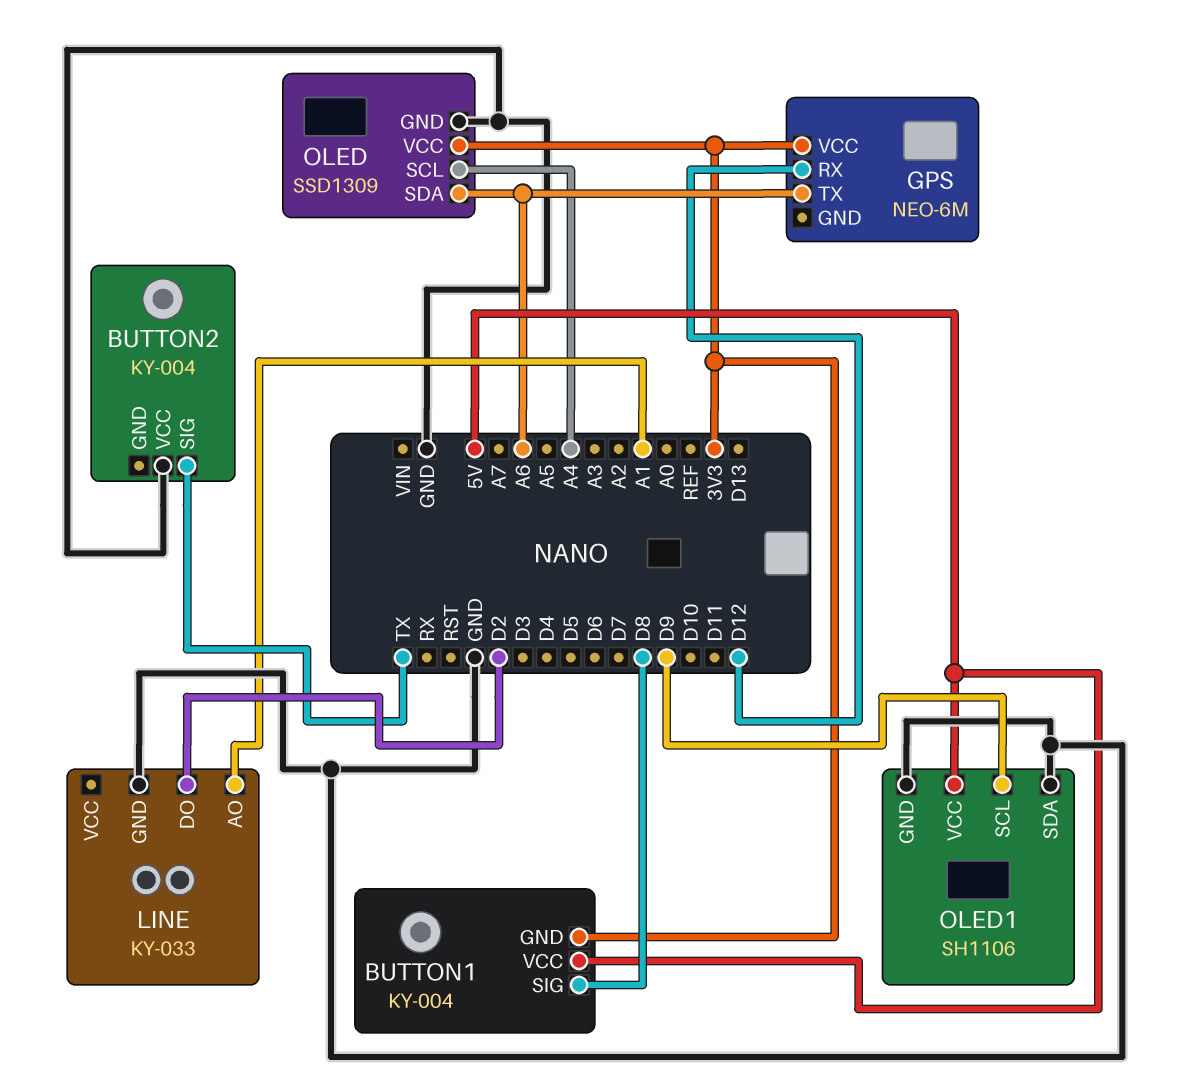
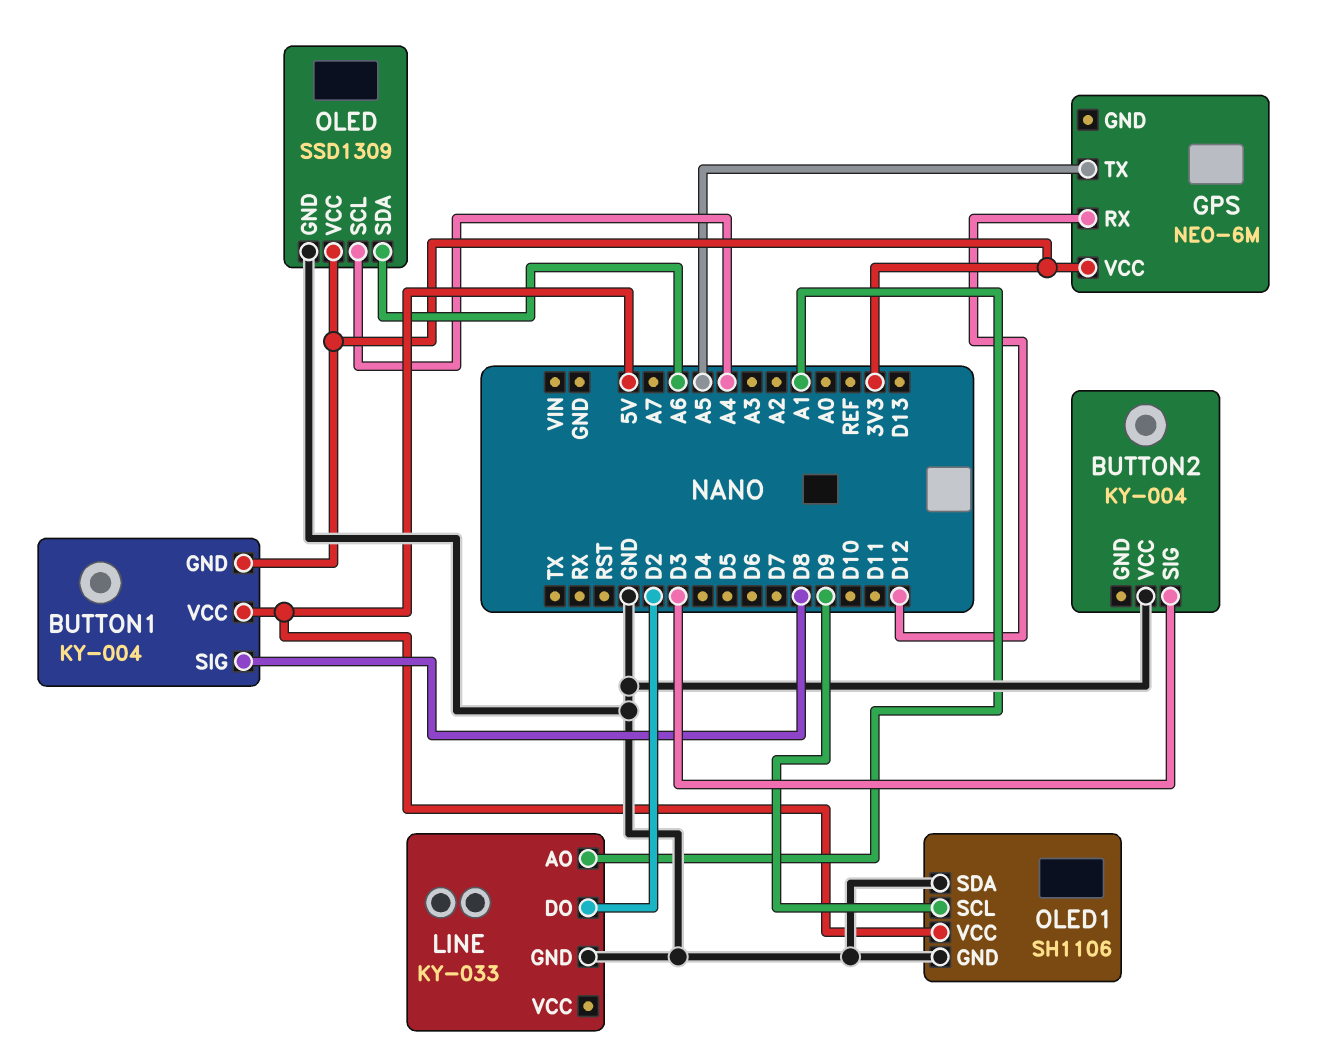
BUTTON2 pin SIG: TX -> D3
GPS pin TX: A6 -> A5

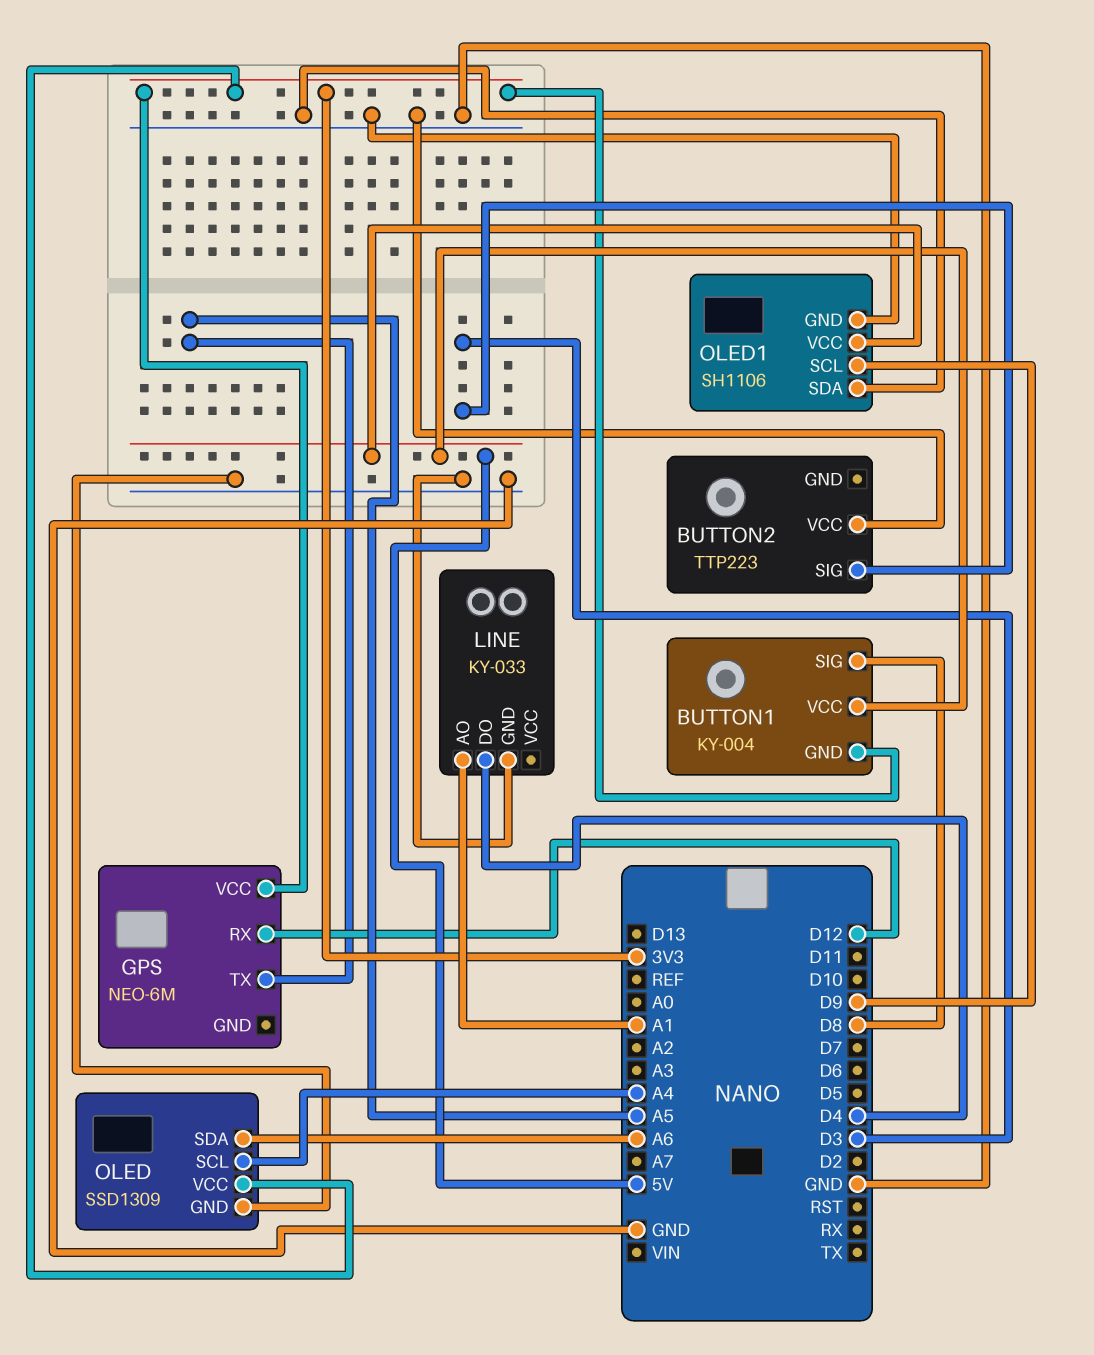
BUTTON2: KY-004 -> TTP223
LINE pin DO: D2 -> D4

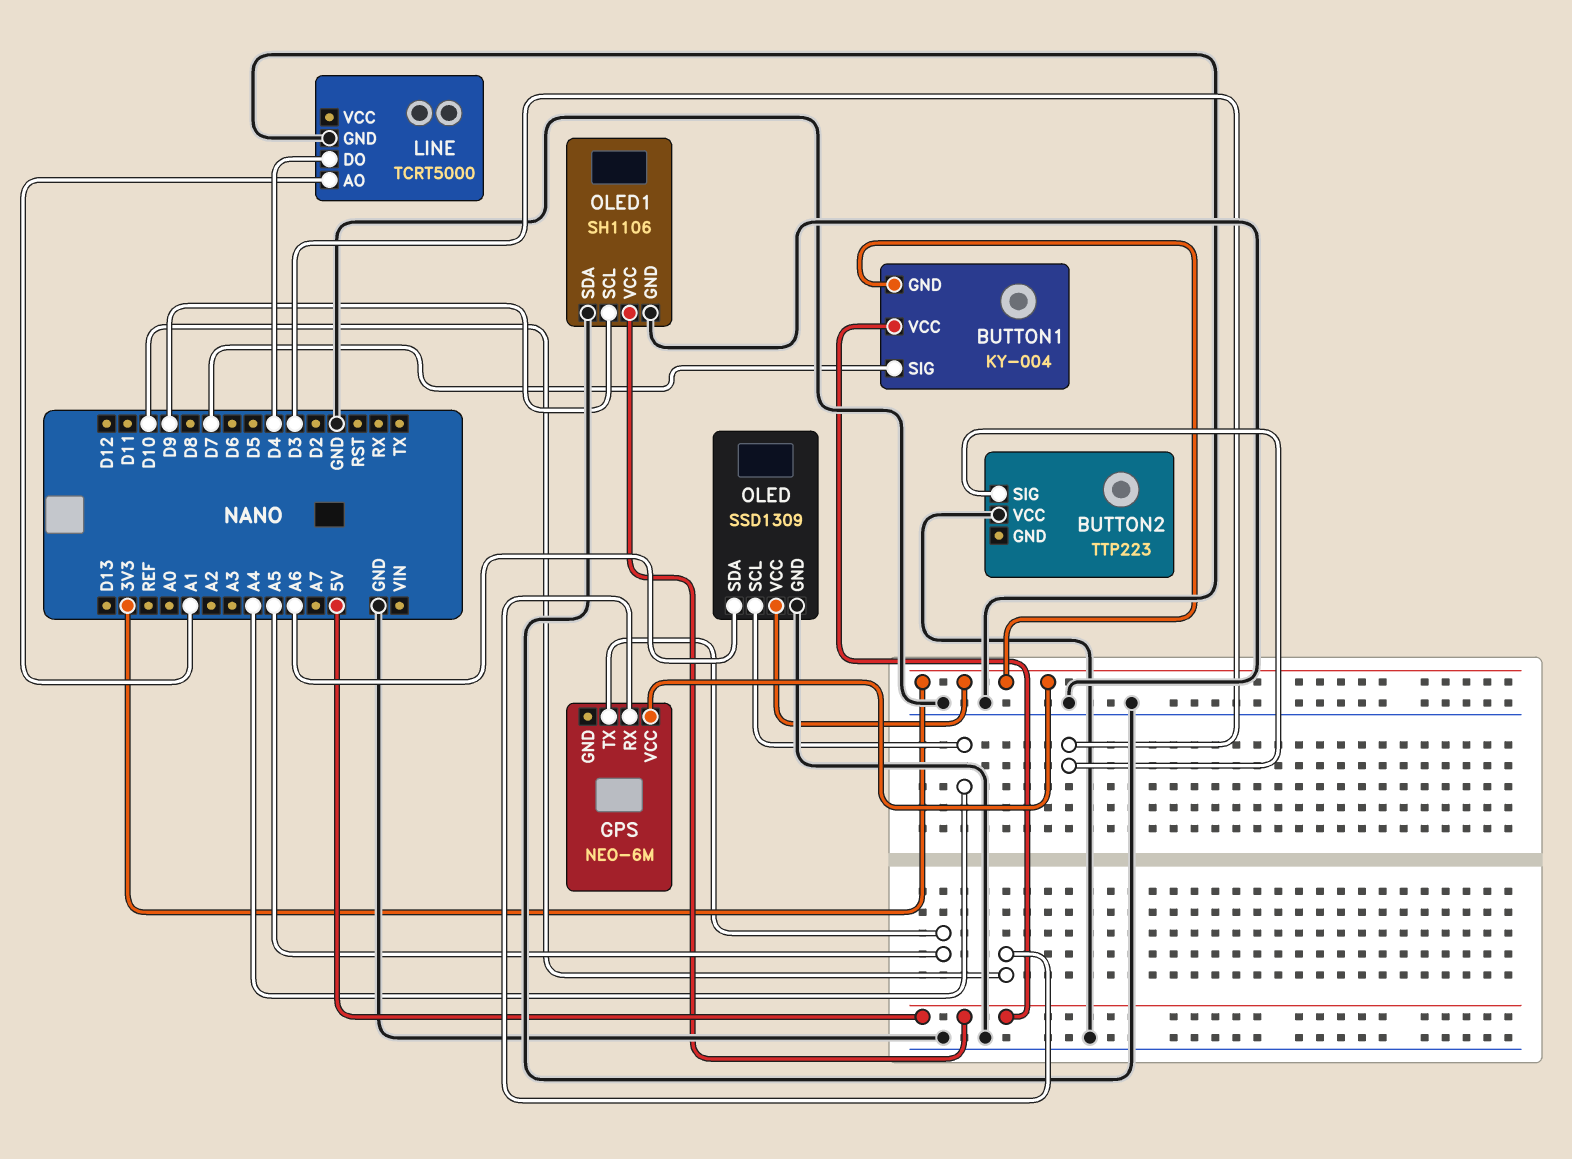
BUTTON1 pin SIG: D8 -> D7
GPS pin RX: D12 -> D10
LINE: KY-033 -> TCRT5000

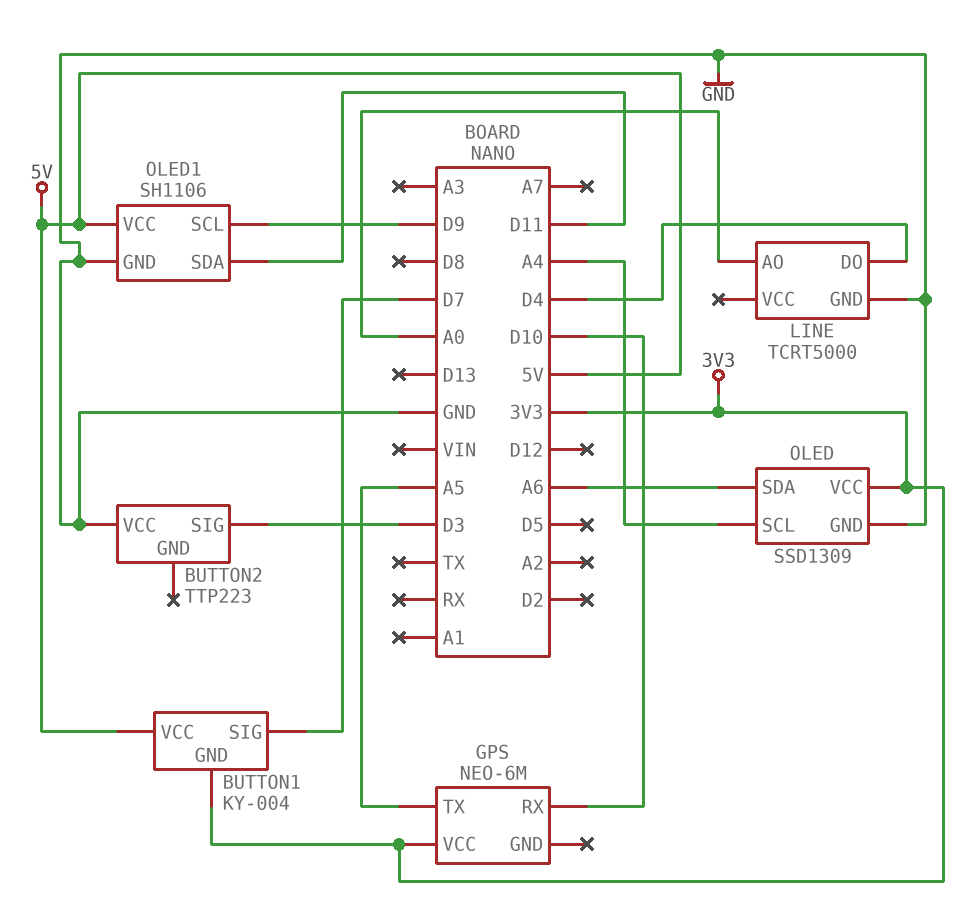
LINE pin AO: A1 -> A0
OLED1 pin SDA: GND -> D11

